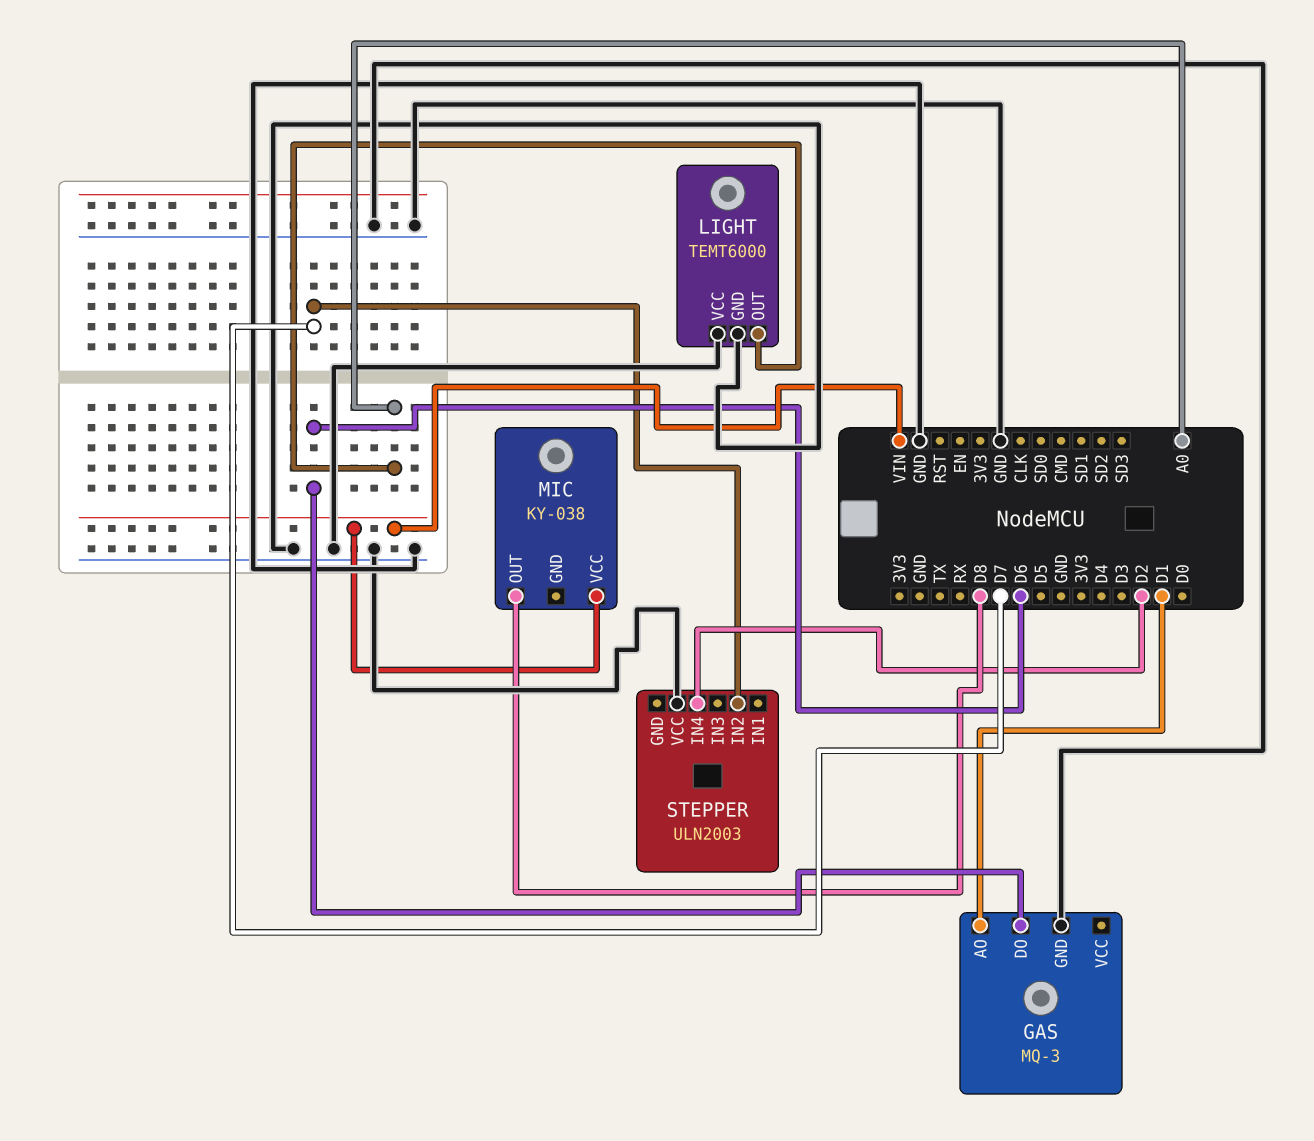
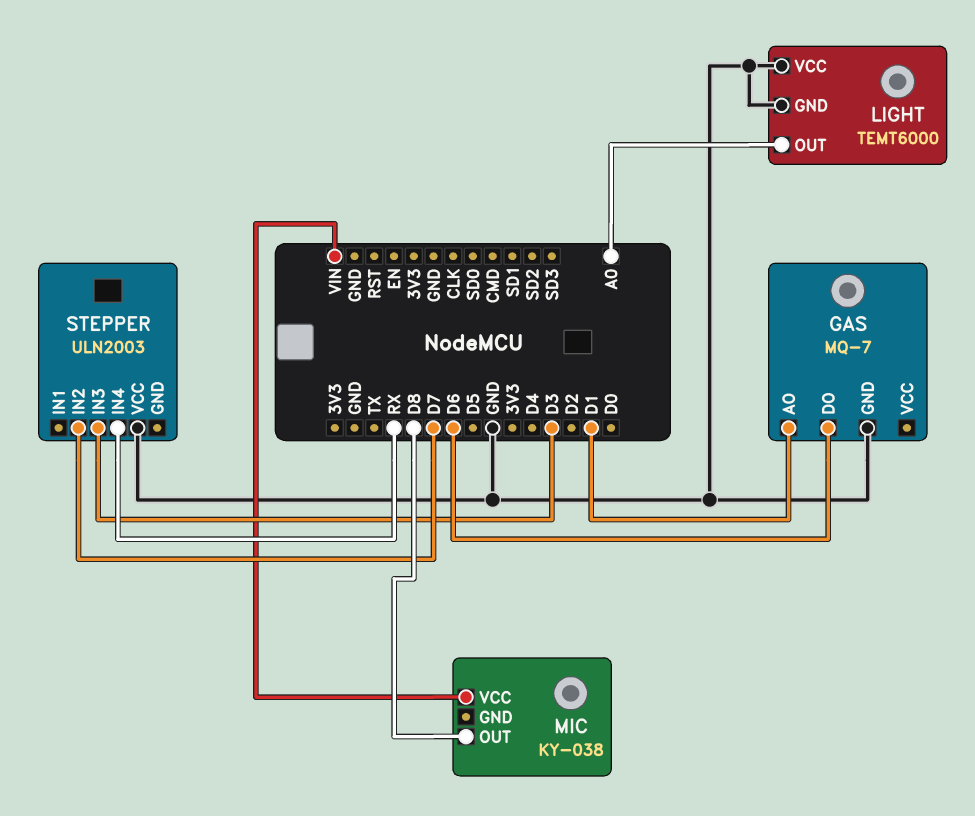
GAS: MQ-3 -> MQ-7
STEPPER pin IN3: none -> D3
STEPPER pin IN4: D2 -> RX

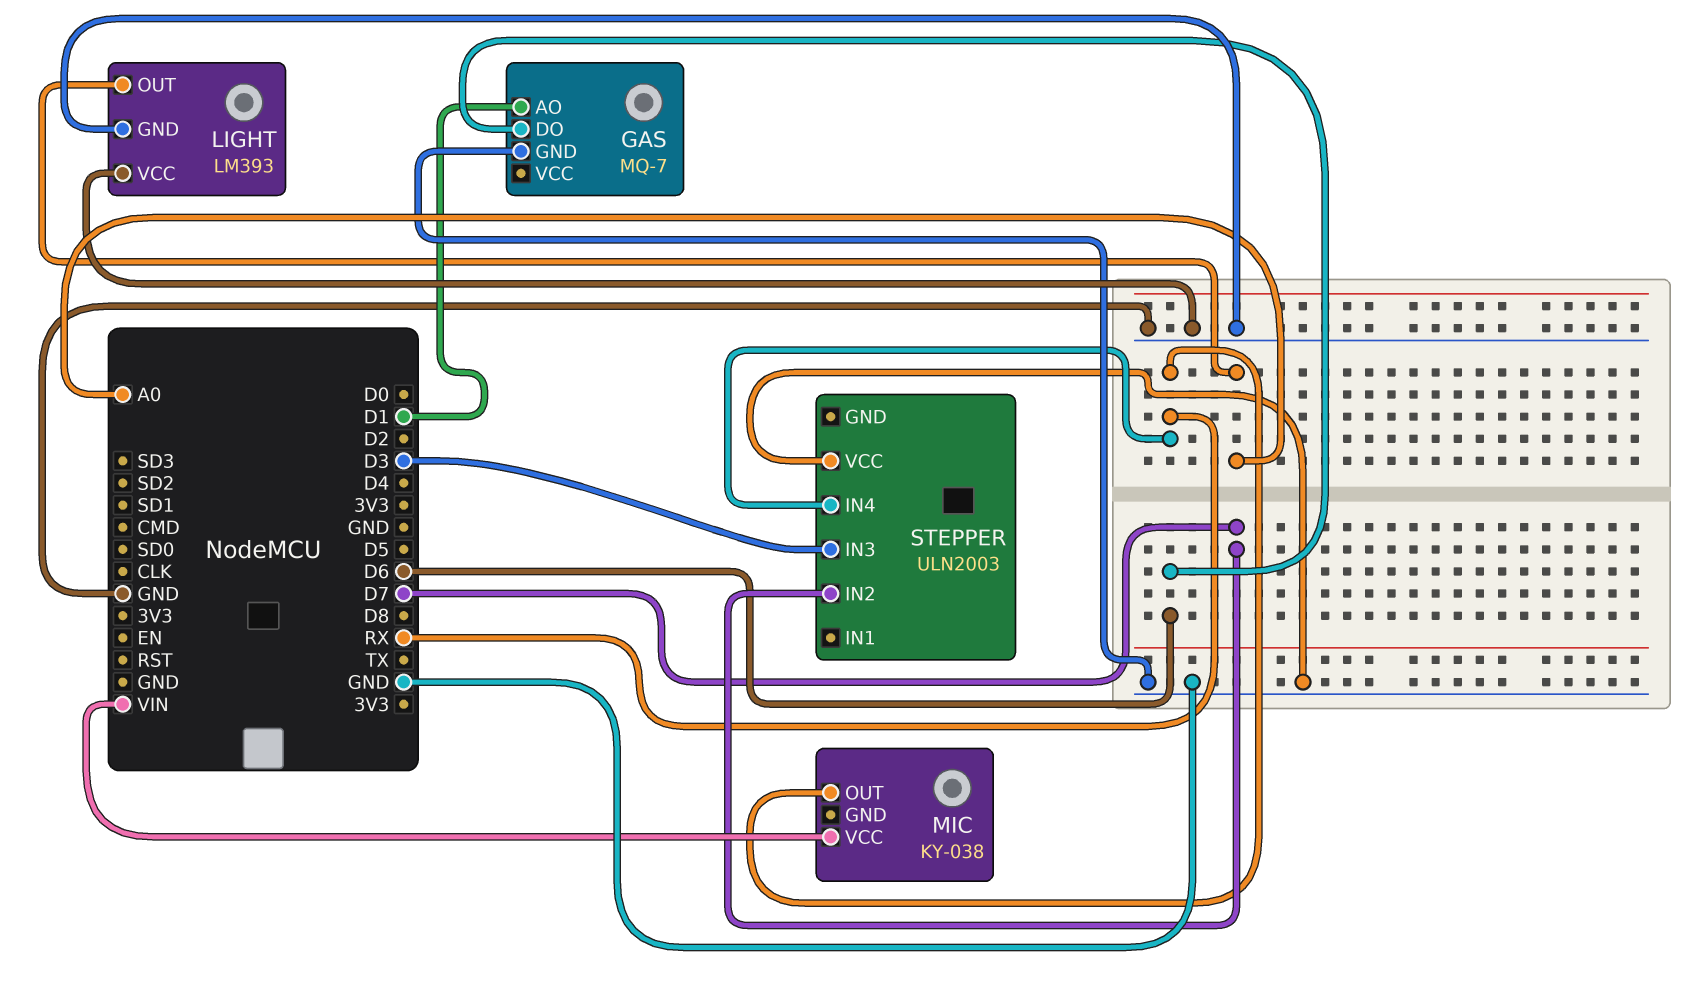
LIGHT: TEMT6000 -> LM393
MIC pin OUT: D8 -> RX

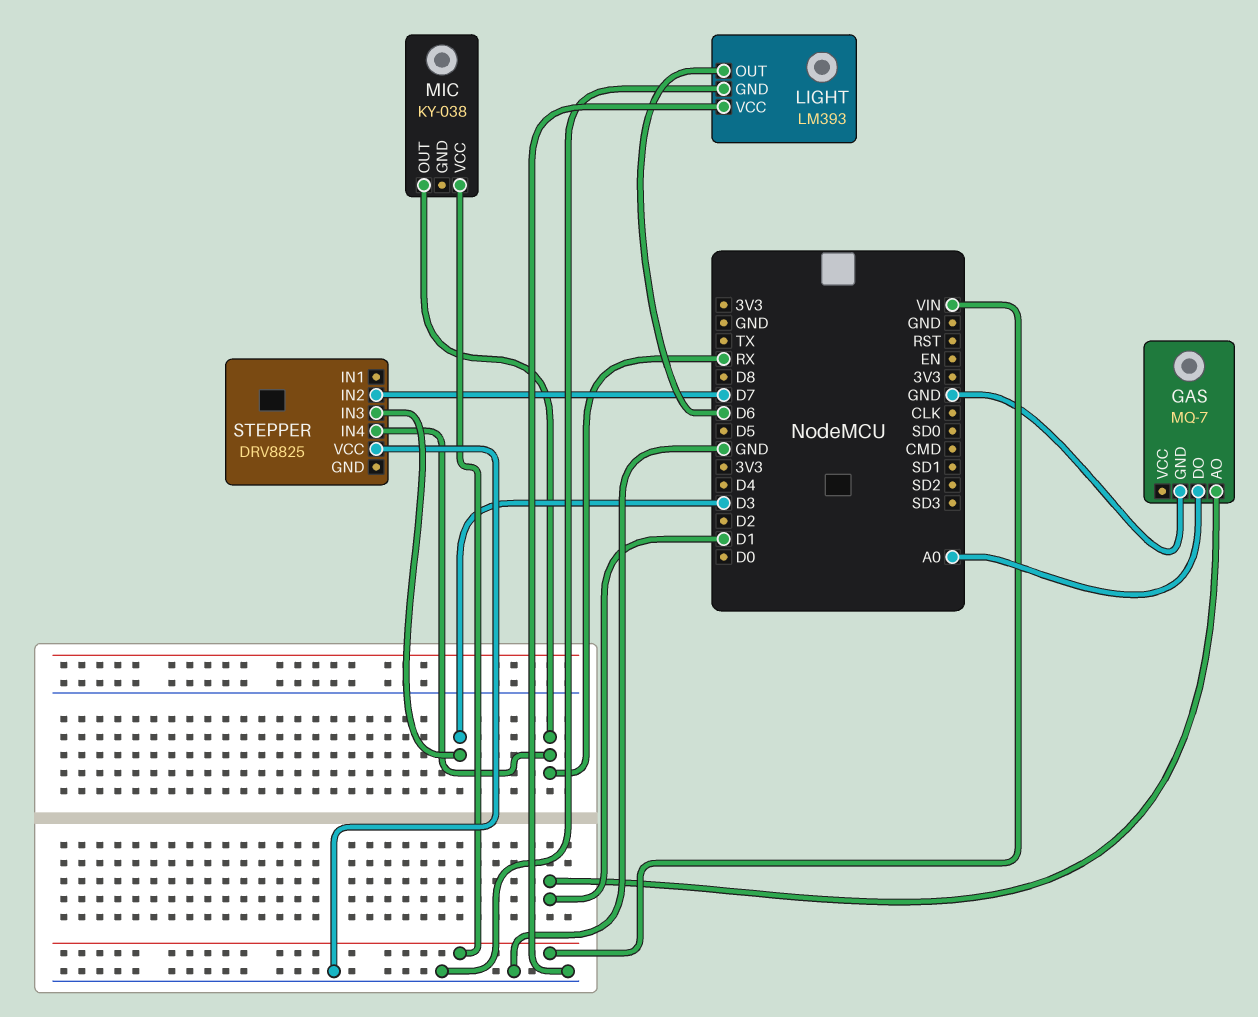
GAS pin DO: D6 -> A0
LIGHT pin OUT: A0 -> D6
STEPPER: ULN2003 -> DRV8825

